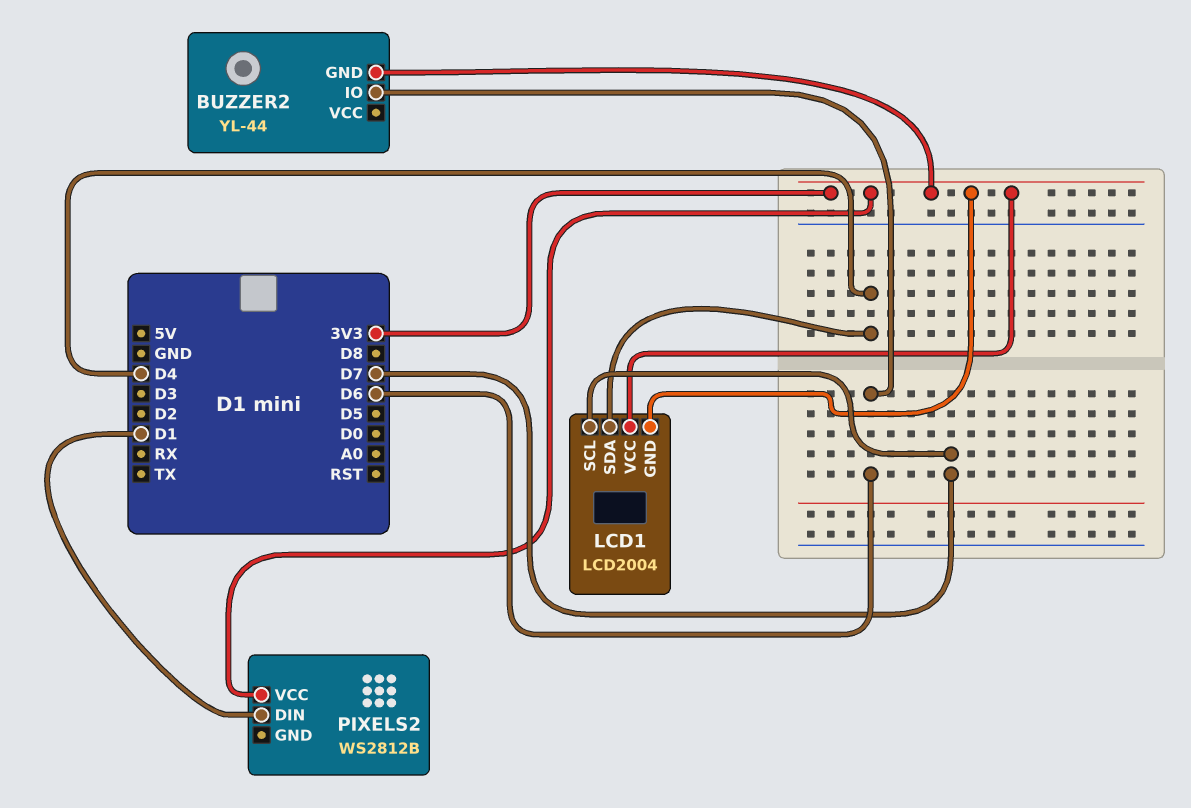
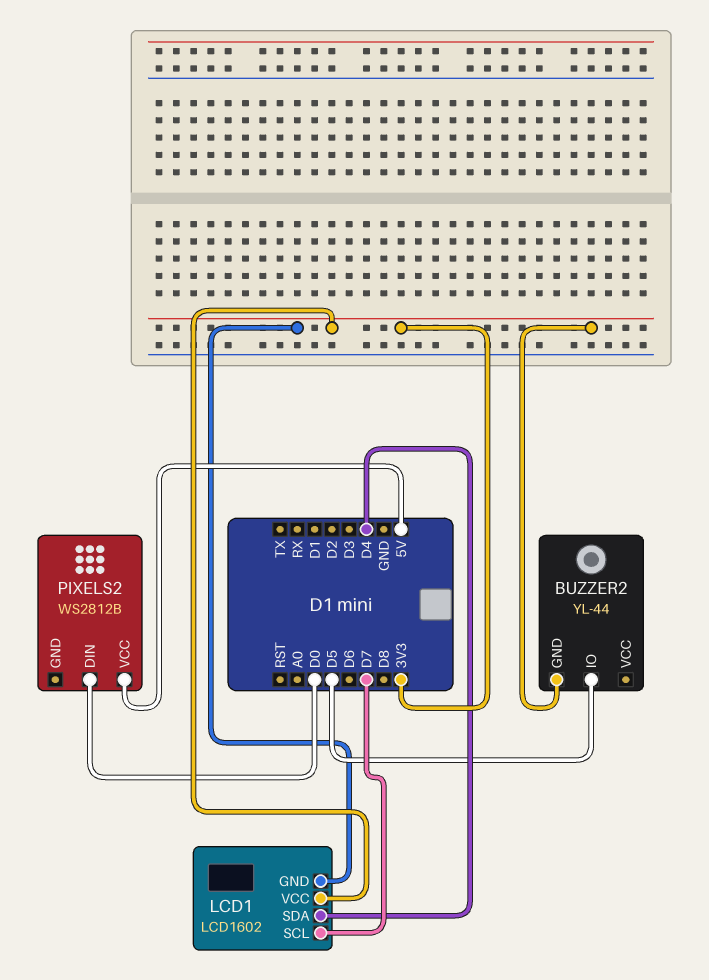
BUZZER2 pin IO: D6 -> D5
LCD1: LCD2004 -> LCD1602
PIXELS2 pin DIN: D1 -> D0
PIXELS2 pin VCC: 3V3 -> 5V

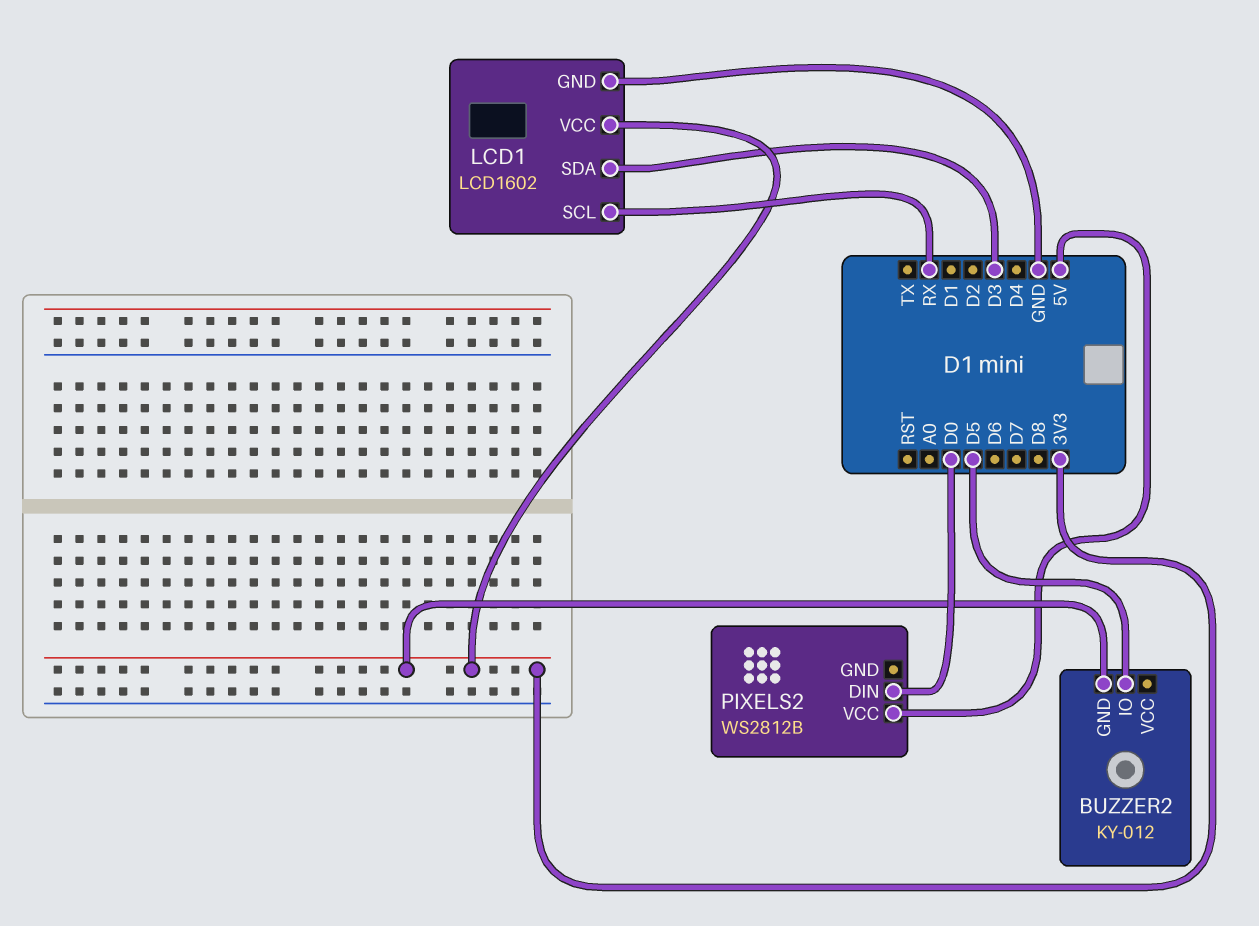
BUZZER2: YL-44 -> KY-012
LCD1 pin GND: 3V3 -> GND
LCD1 pin SCL: D7 -> RX
LCD1 pin SDA: D4 -> D3

